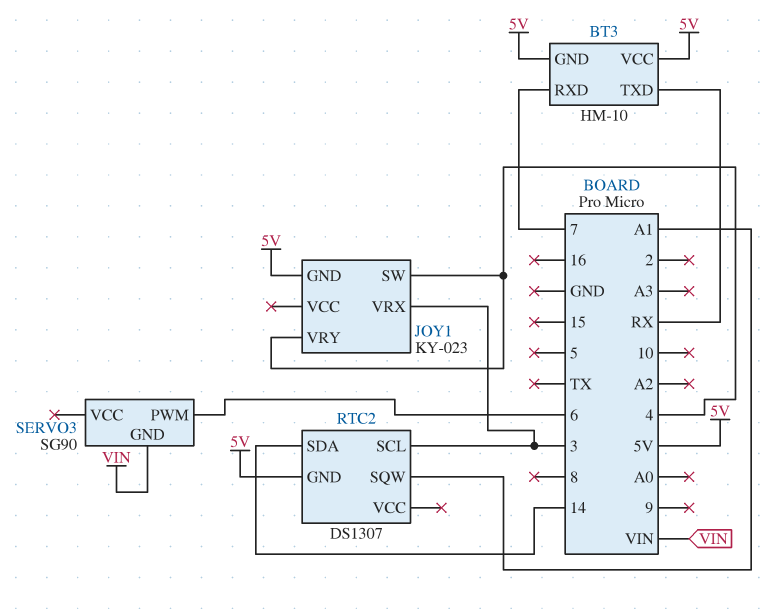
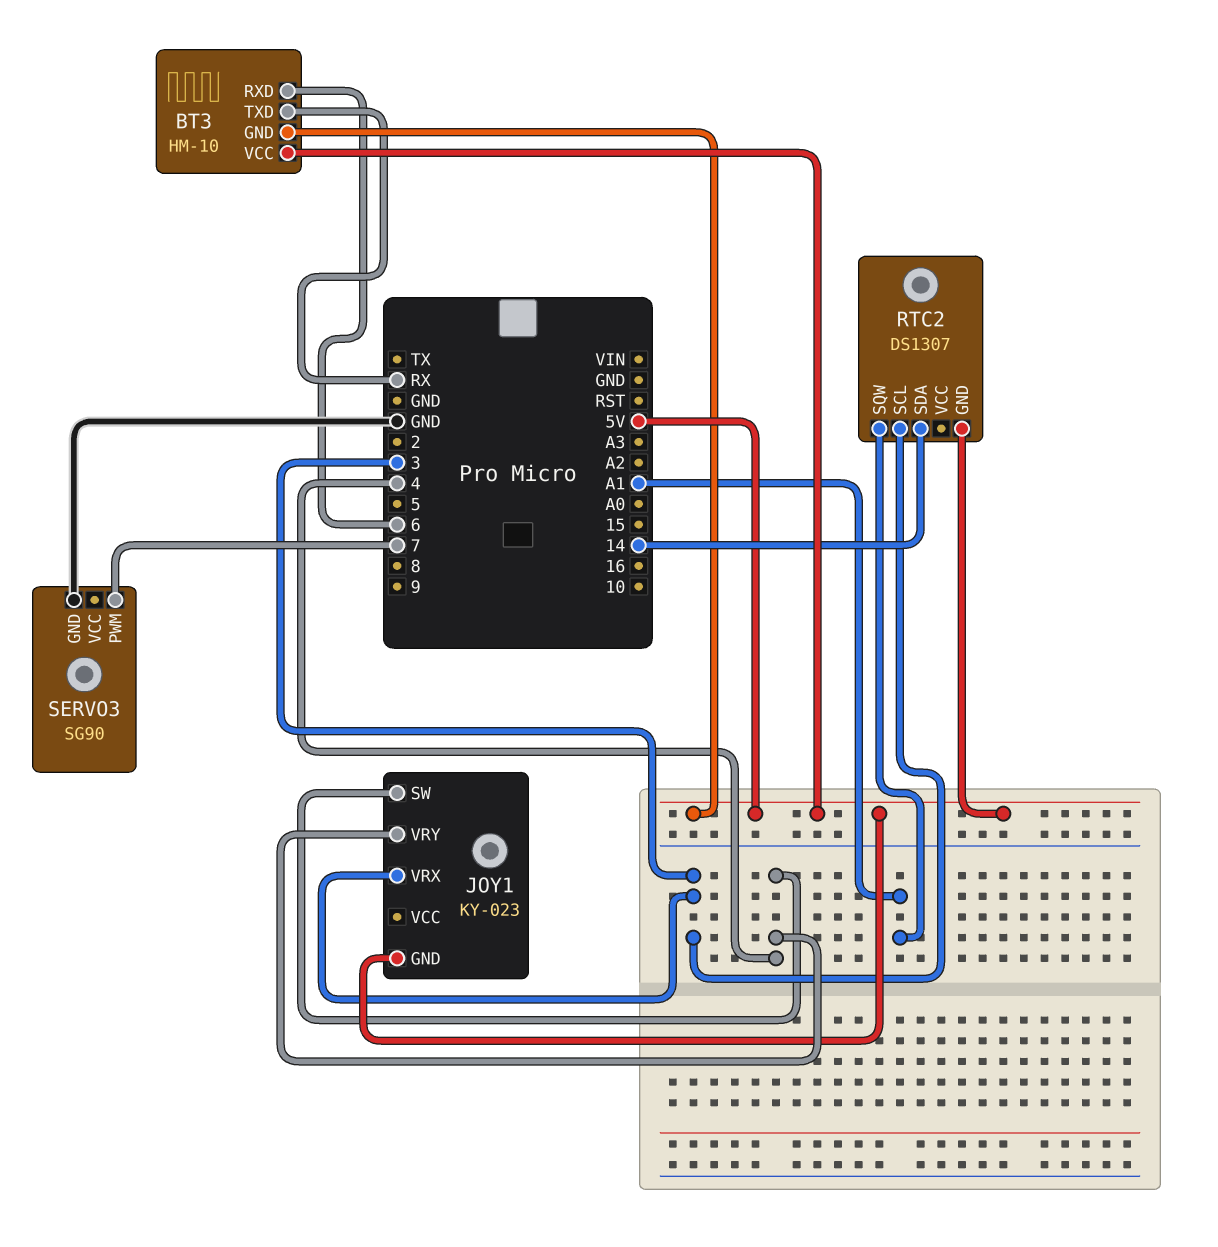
BT3 pin RXD: 7 -> 6
SERVO3 pin GND: VIN -> GND
SERVO3 pin PWM: 6 -> 7

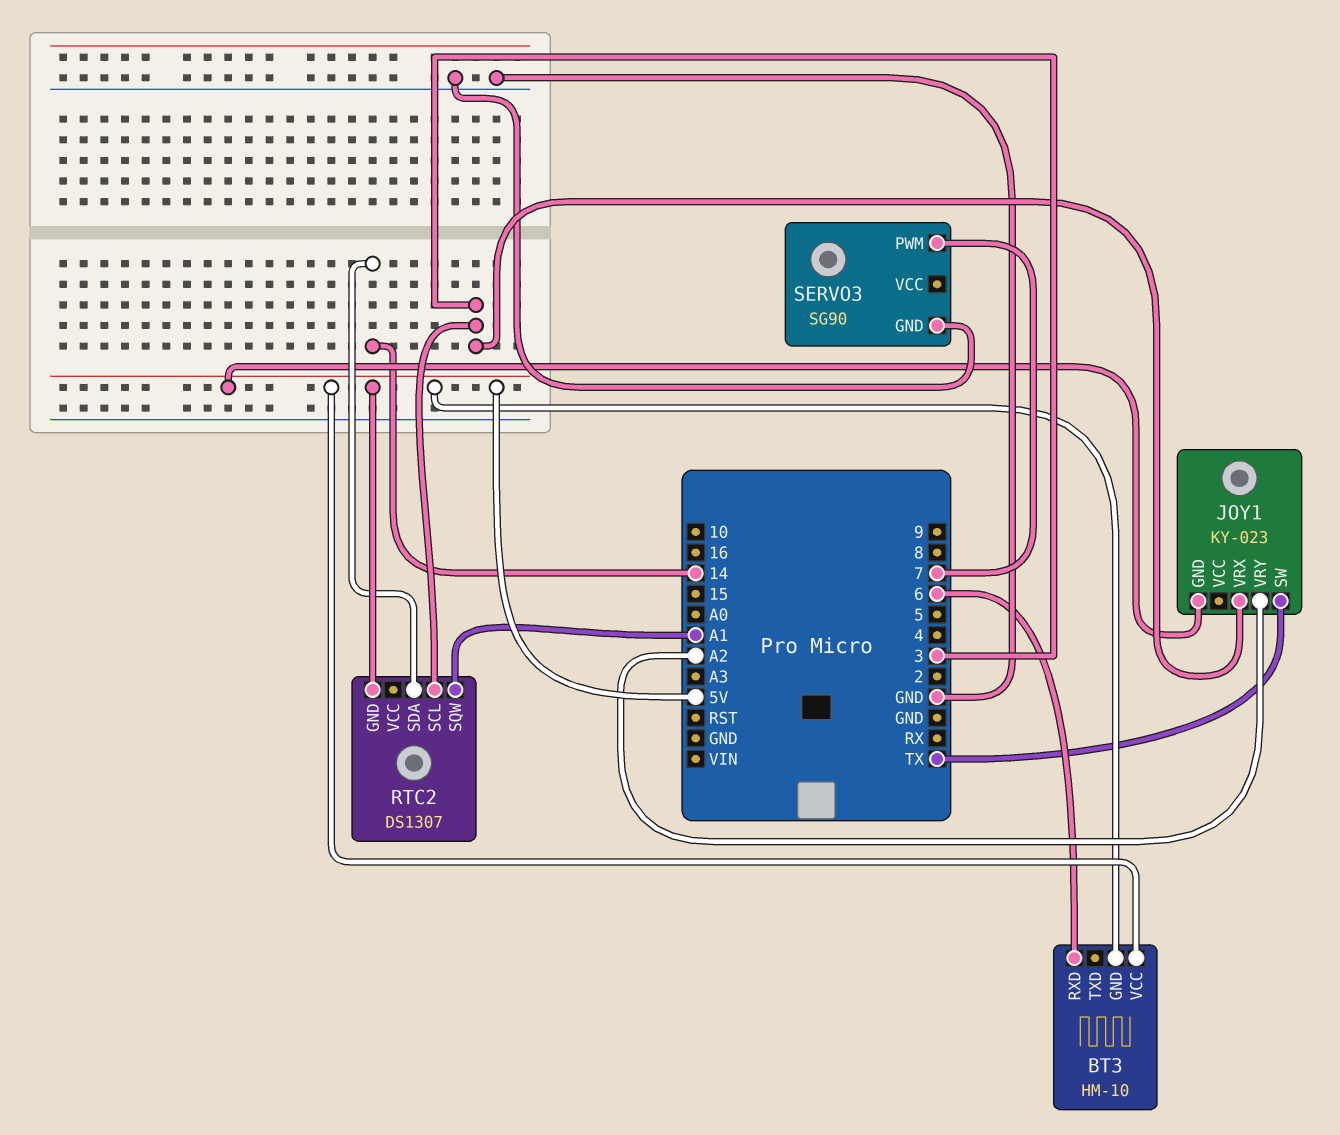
BT3 pin TXD: RX -> none
JOY1 pin SW: 4 -> TX
JOY1 pin VRY: 4 -> A2

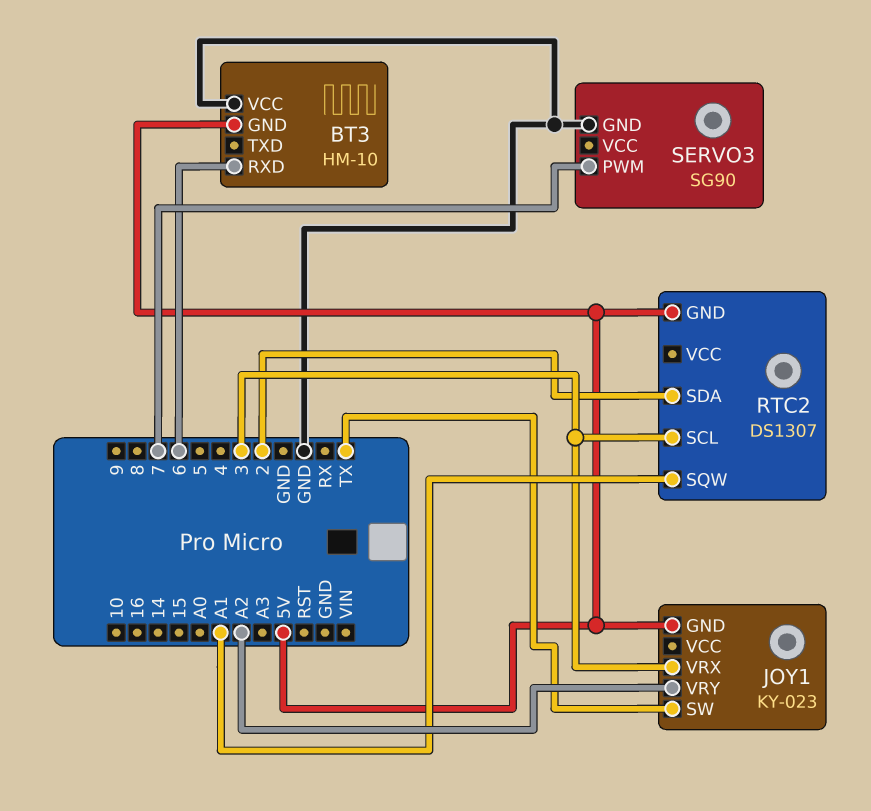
BT3 pin VCC: 5V -> GND
RTC2 pin SDA: 14 -> 2

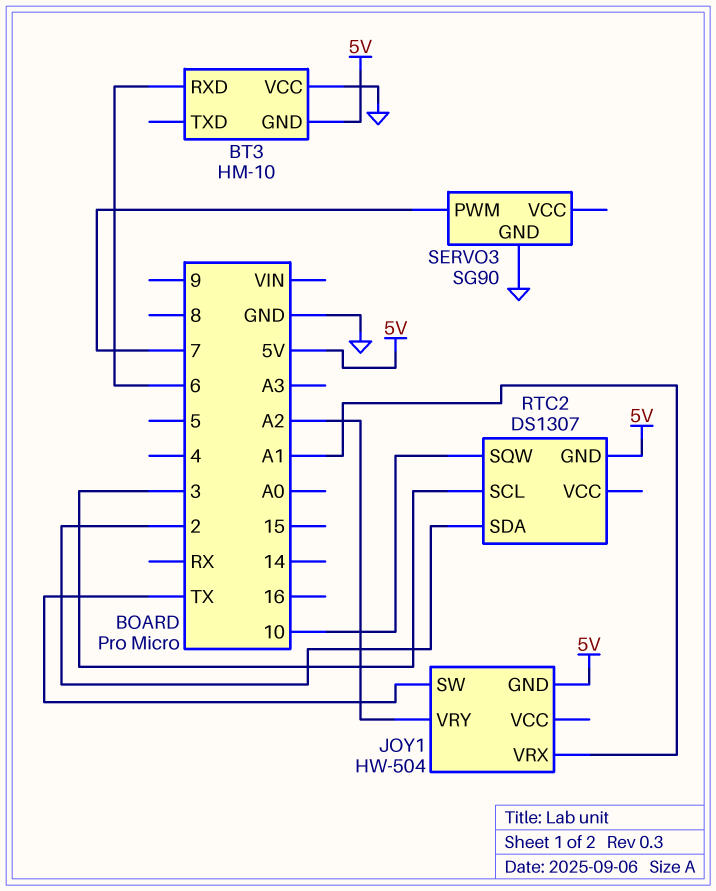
JOY1: KY-023 -> HW-504
JOY1 pin VRX: 3 -> A1
RTC2 pin SQW: A1 -> 10

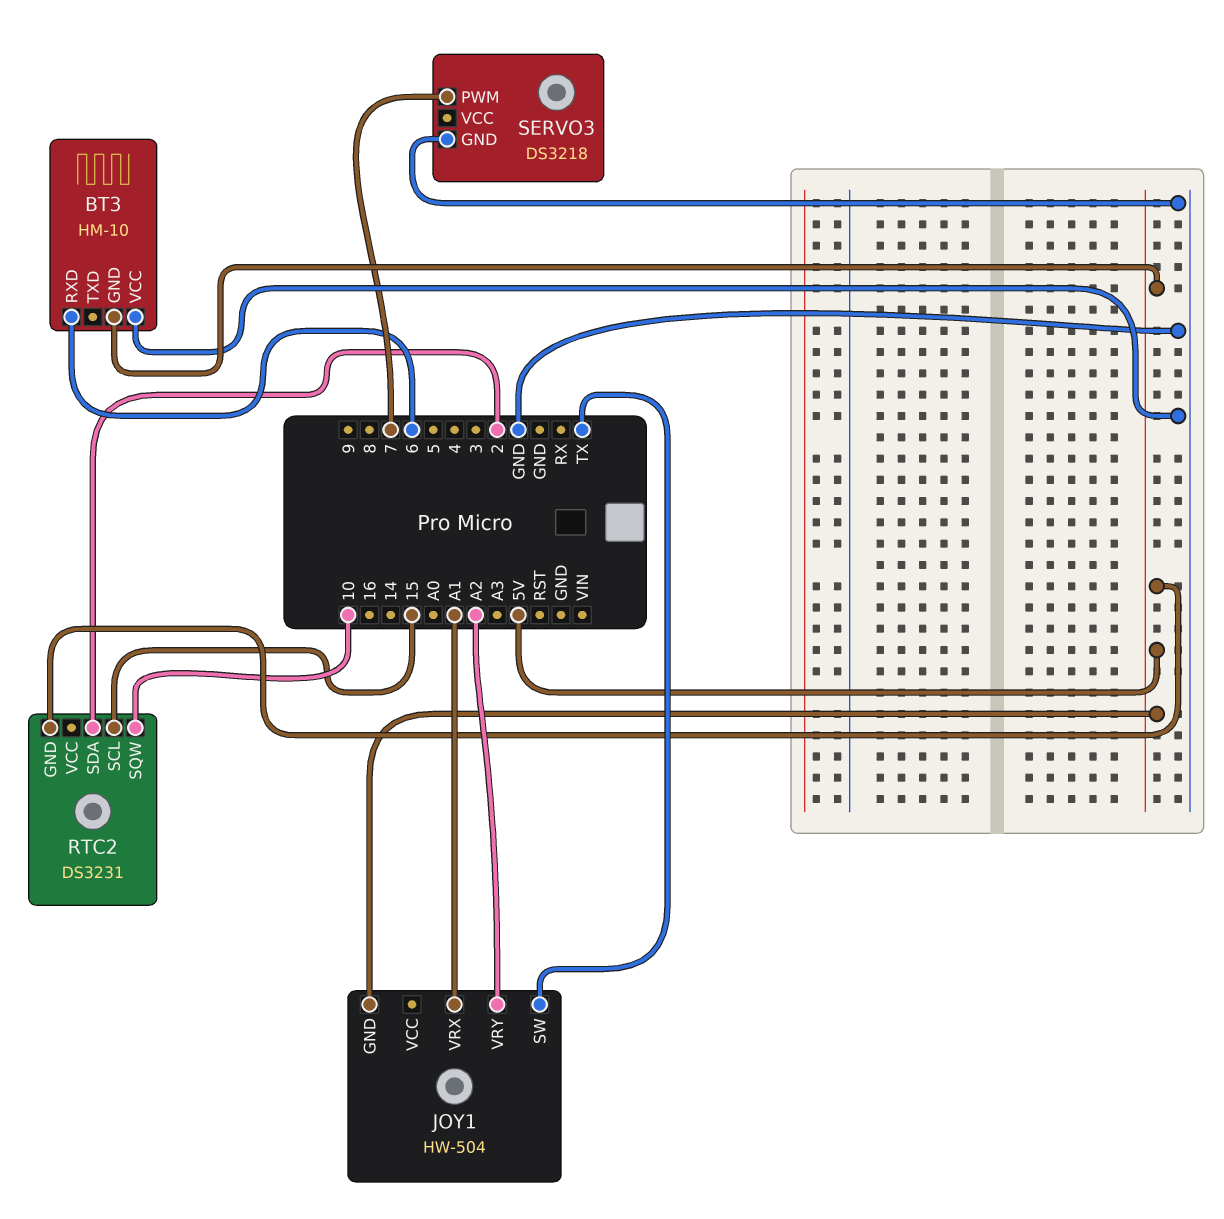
RTC2: DS1307 -> DS3231
RTC2 pin SCL: 3 -> 15
SERVO3: SG90 -> DS3218

